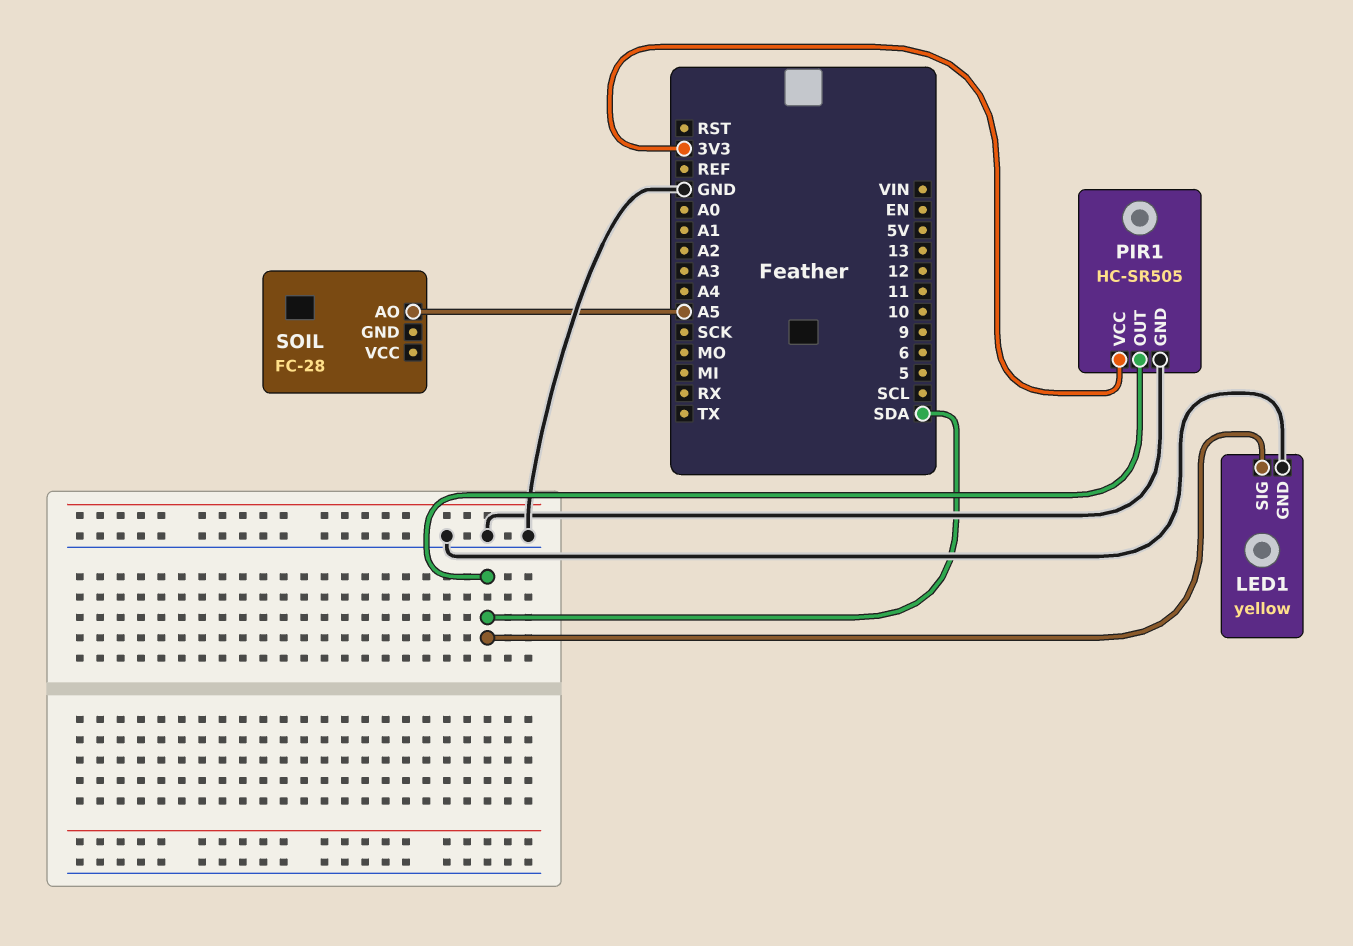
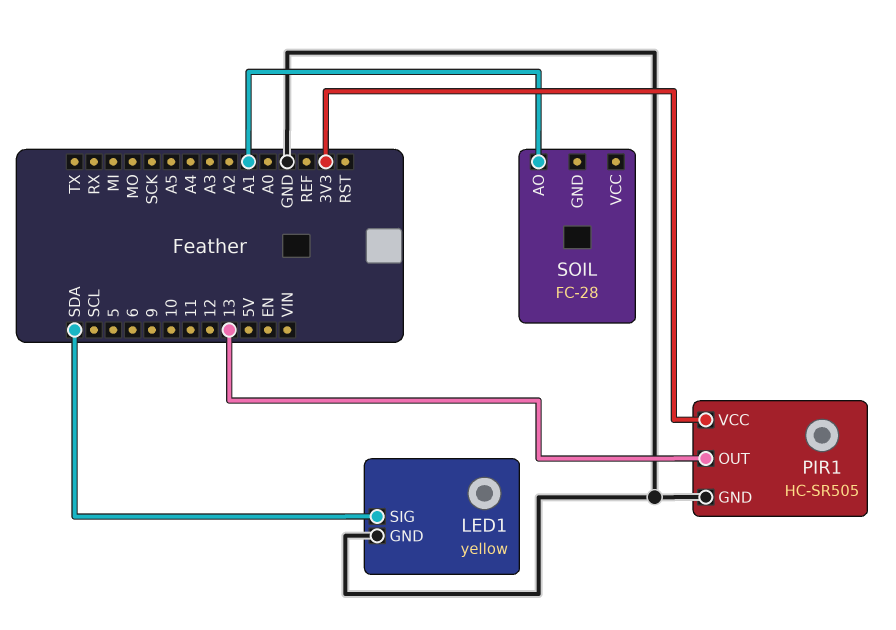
PIR1 pin OUT: SDA -> 13
SOIL pin AO: A5 -> A1

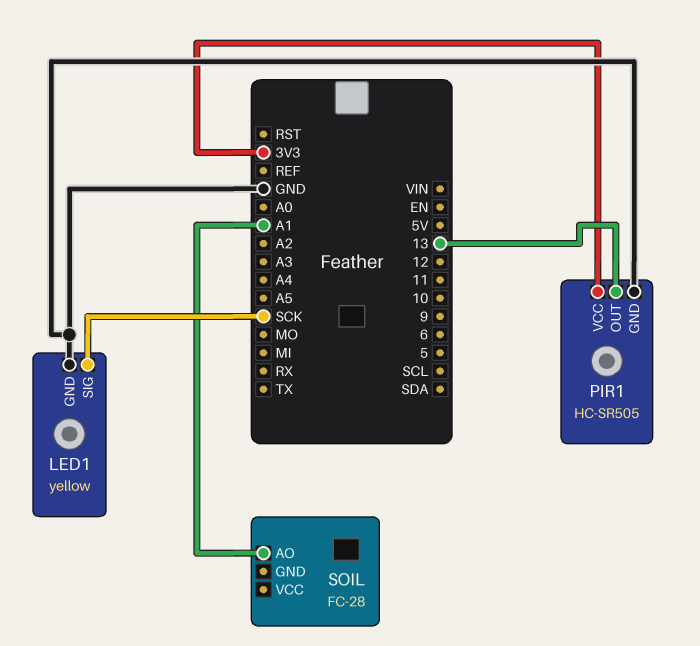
LED1 pin SIG: SDA -> SCK

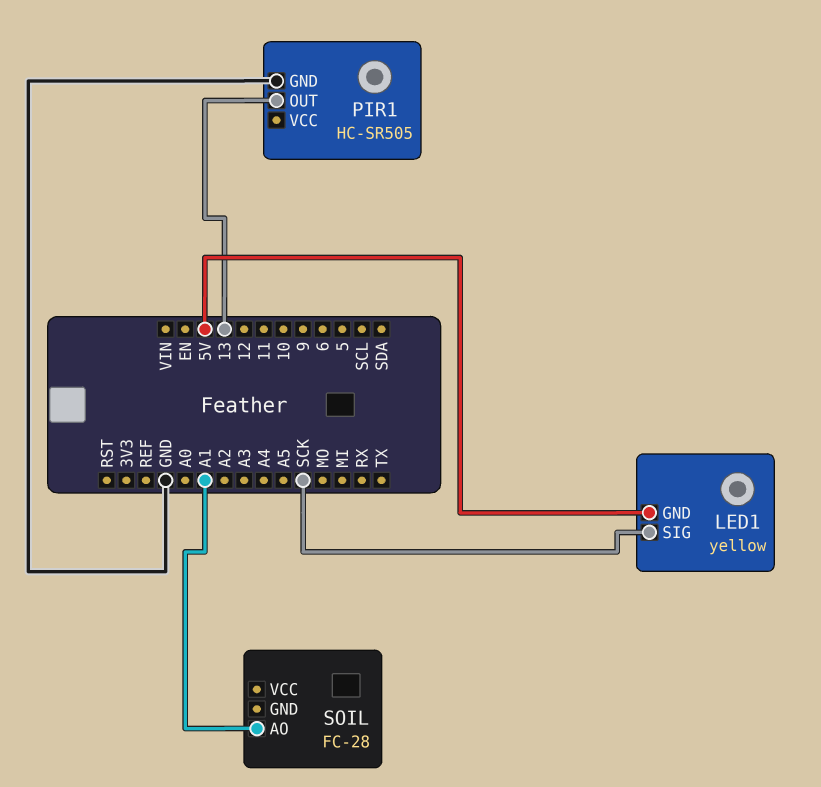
LED1 pin GND: GND -> 5V
PIR1 pin VCC: 3V3 -> none

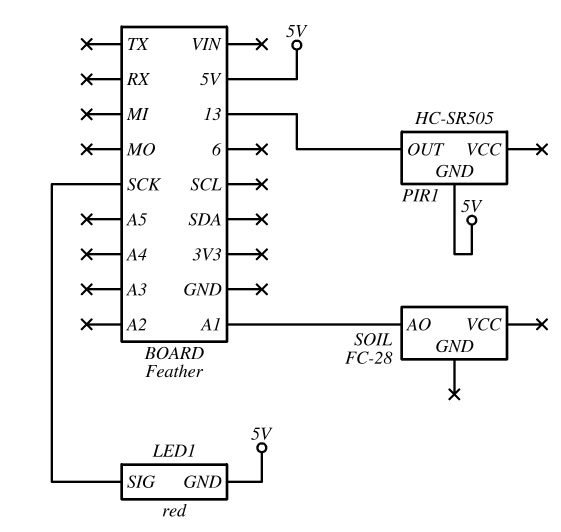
LED1: yellow -> red
PIR1 pin GND: GND -> 5V

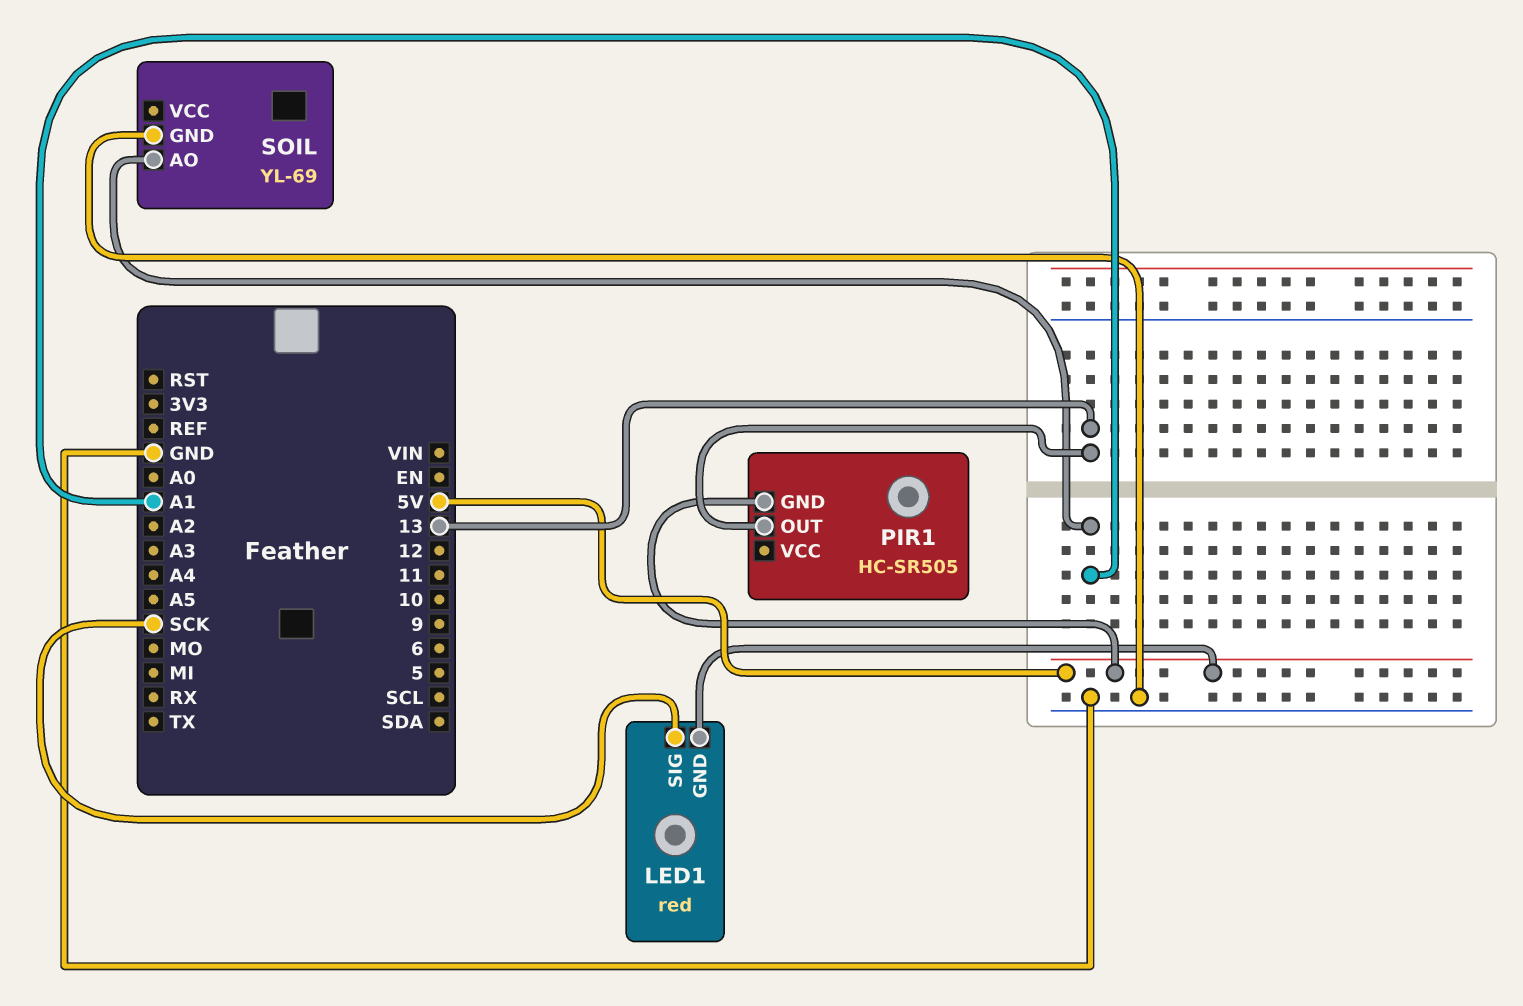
SOIL: FC-28 -> YL-69
SOIL pin GND: none -> GND

